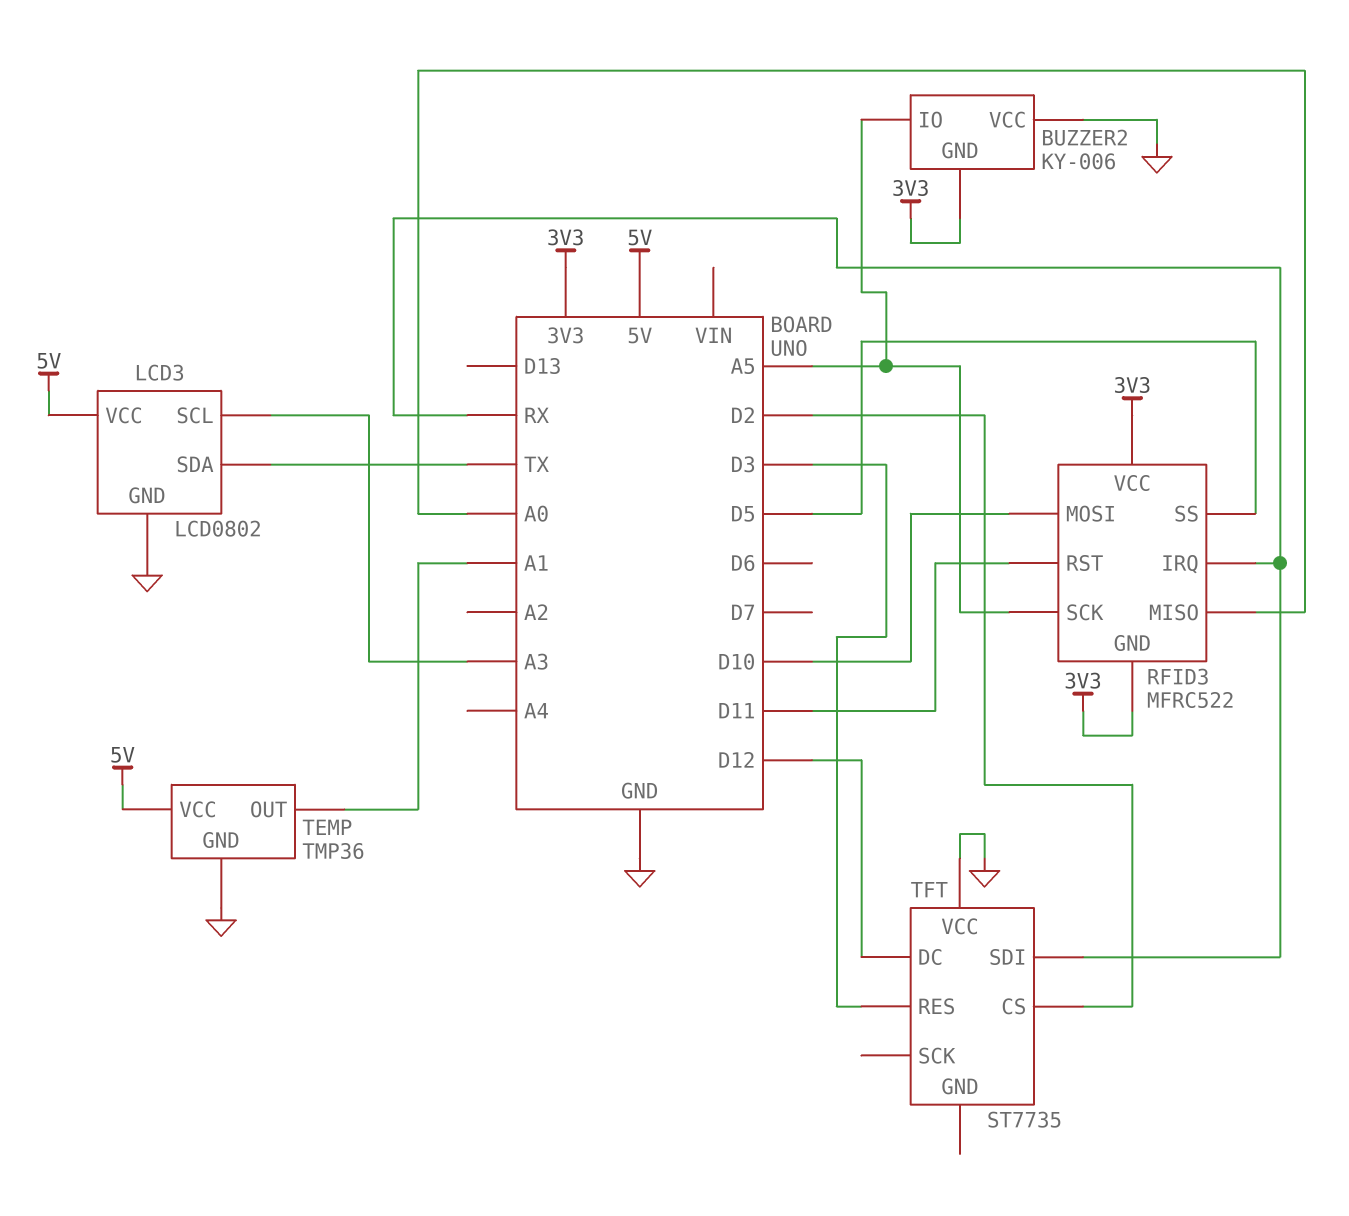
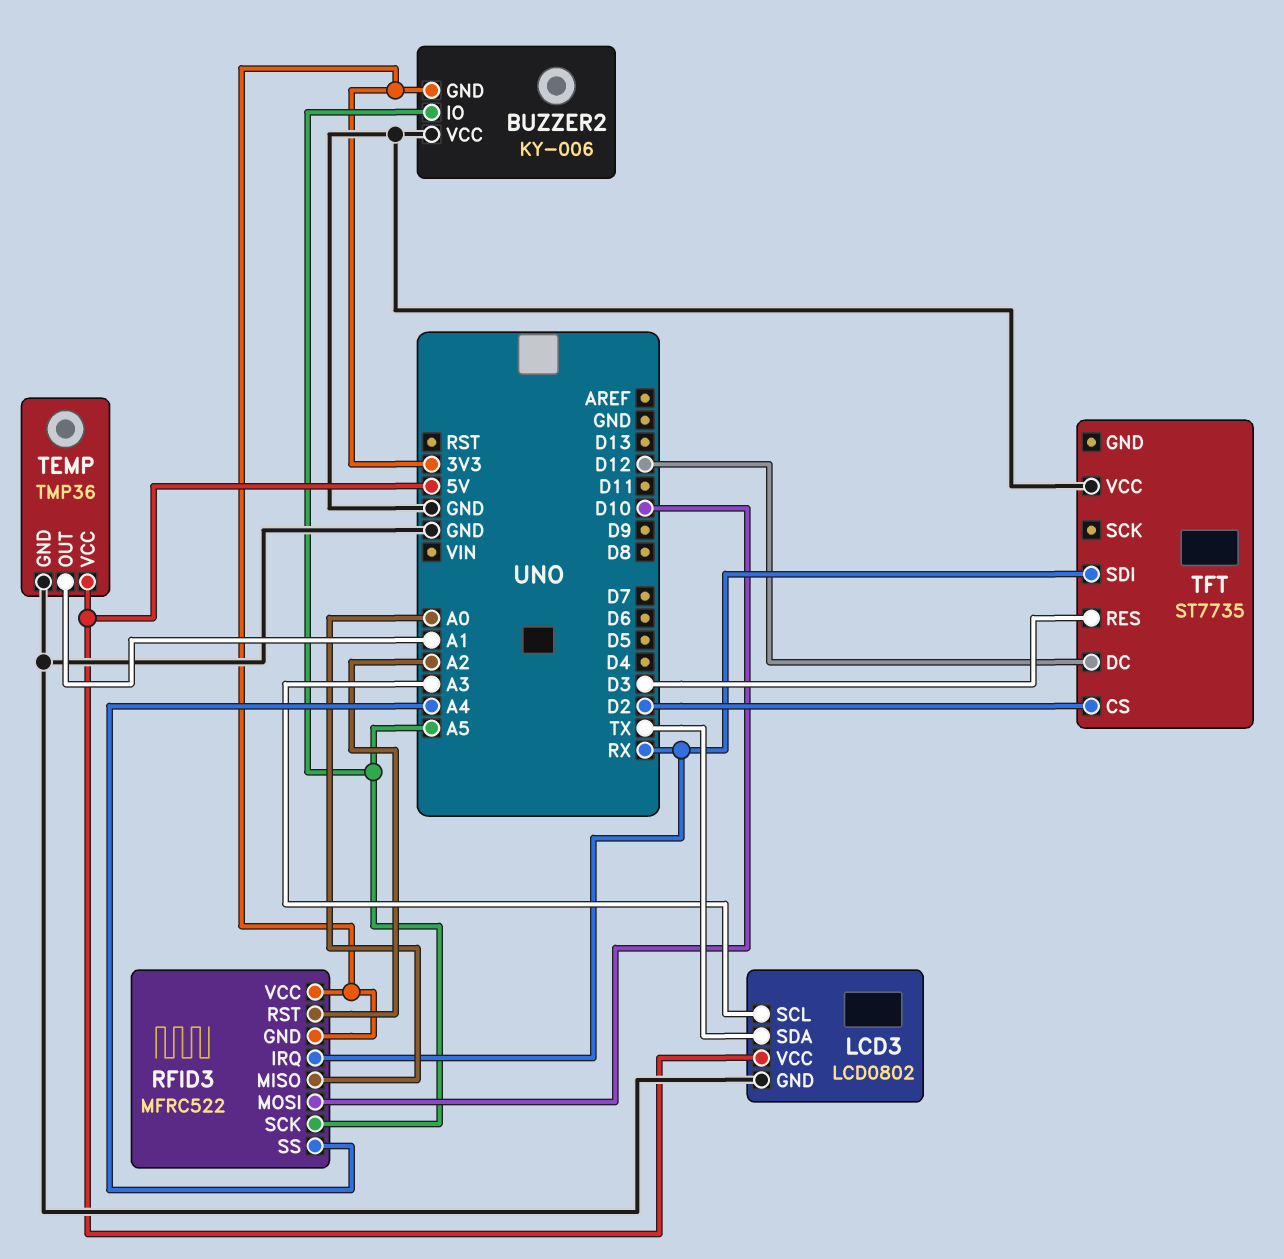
RFID3 pin RST: D11 -> A2
RFID3 pin SS: D5 -> A4

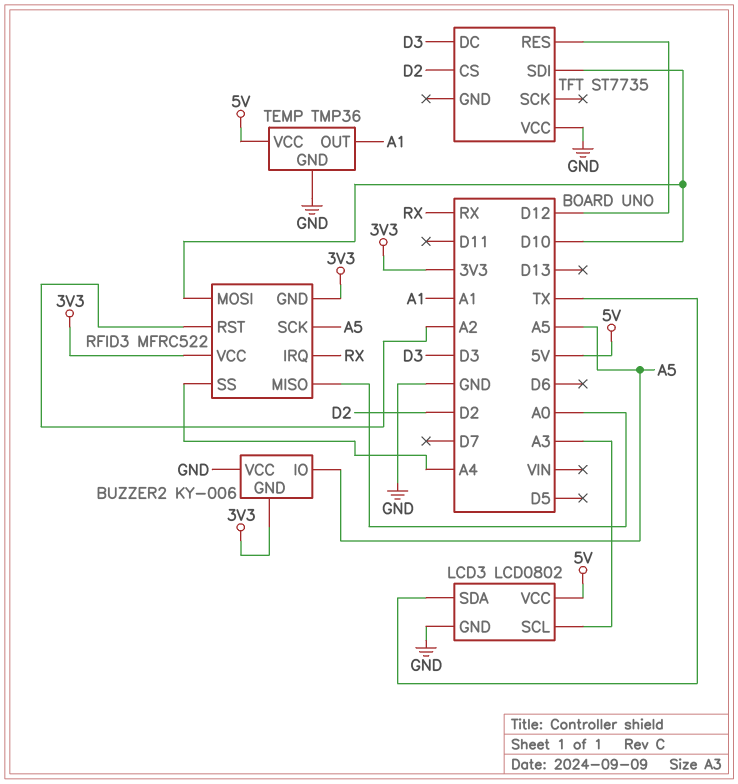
TFT pin DC: D12 -> D3
TFT pin RES: D3 -> D12
TFT pin SDI: RX -> D10

